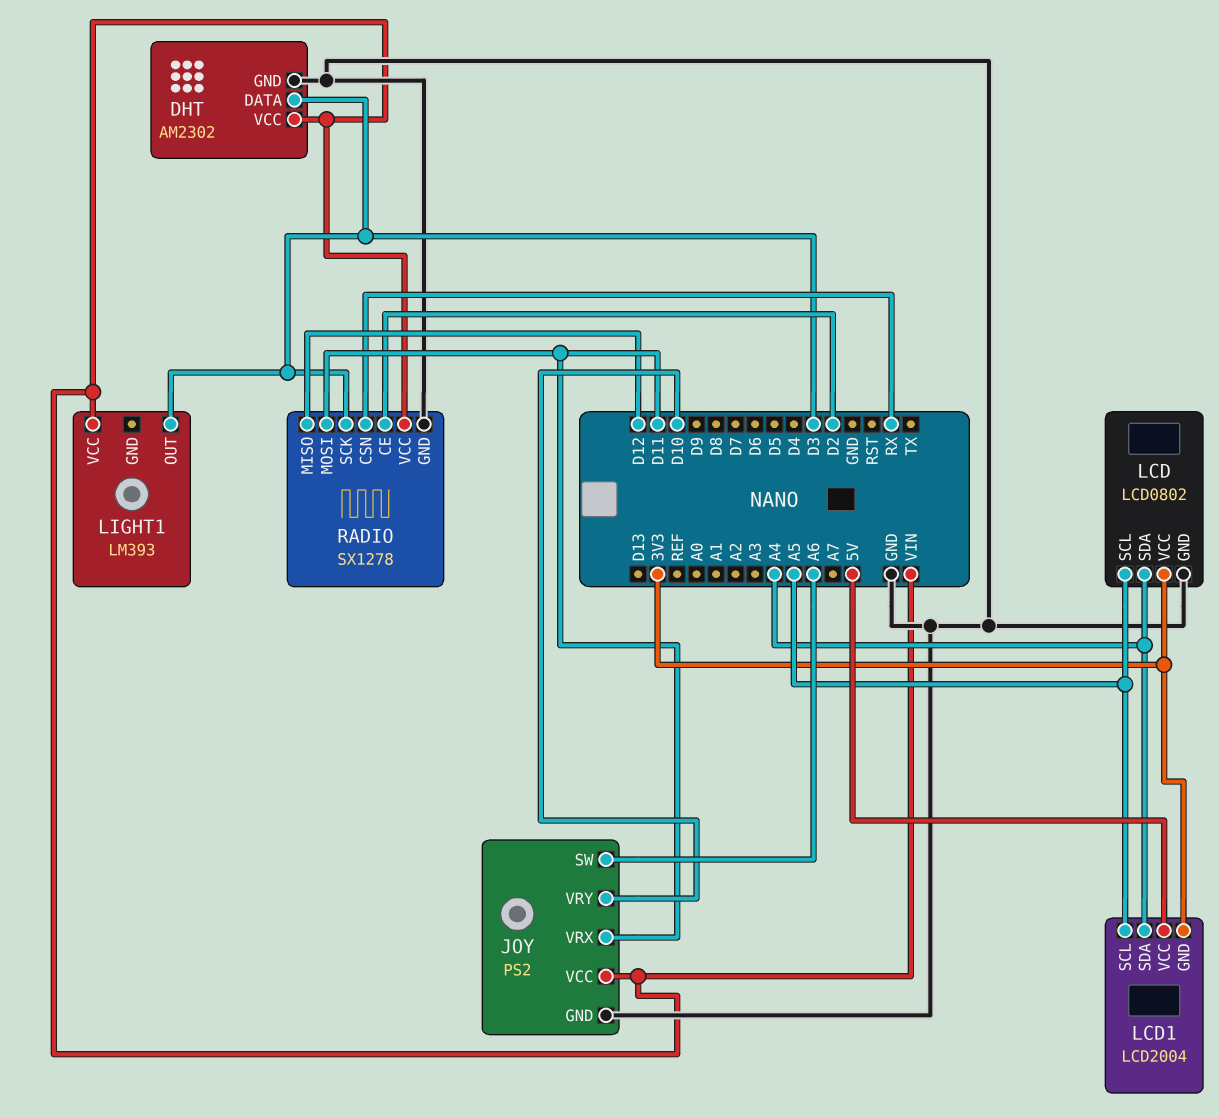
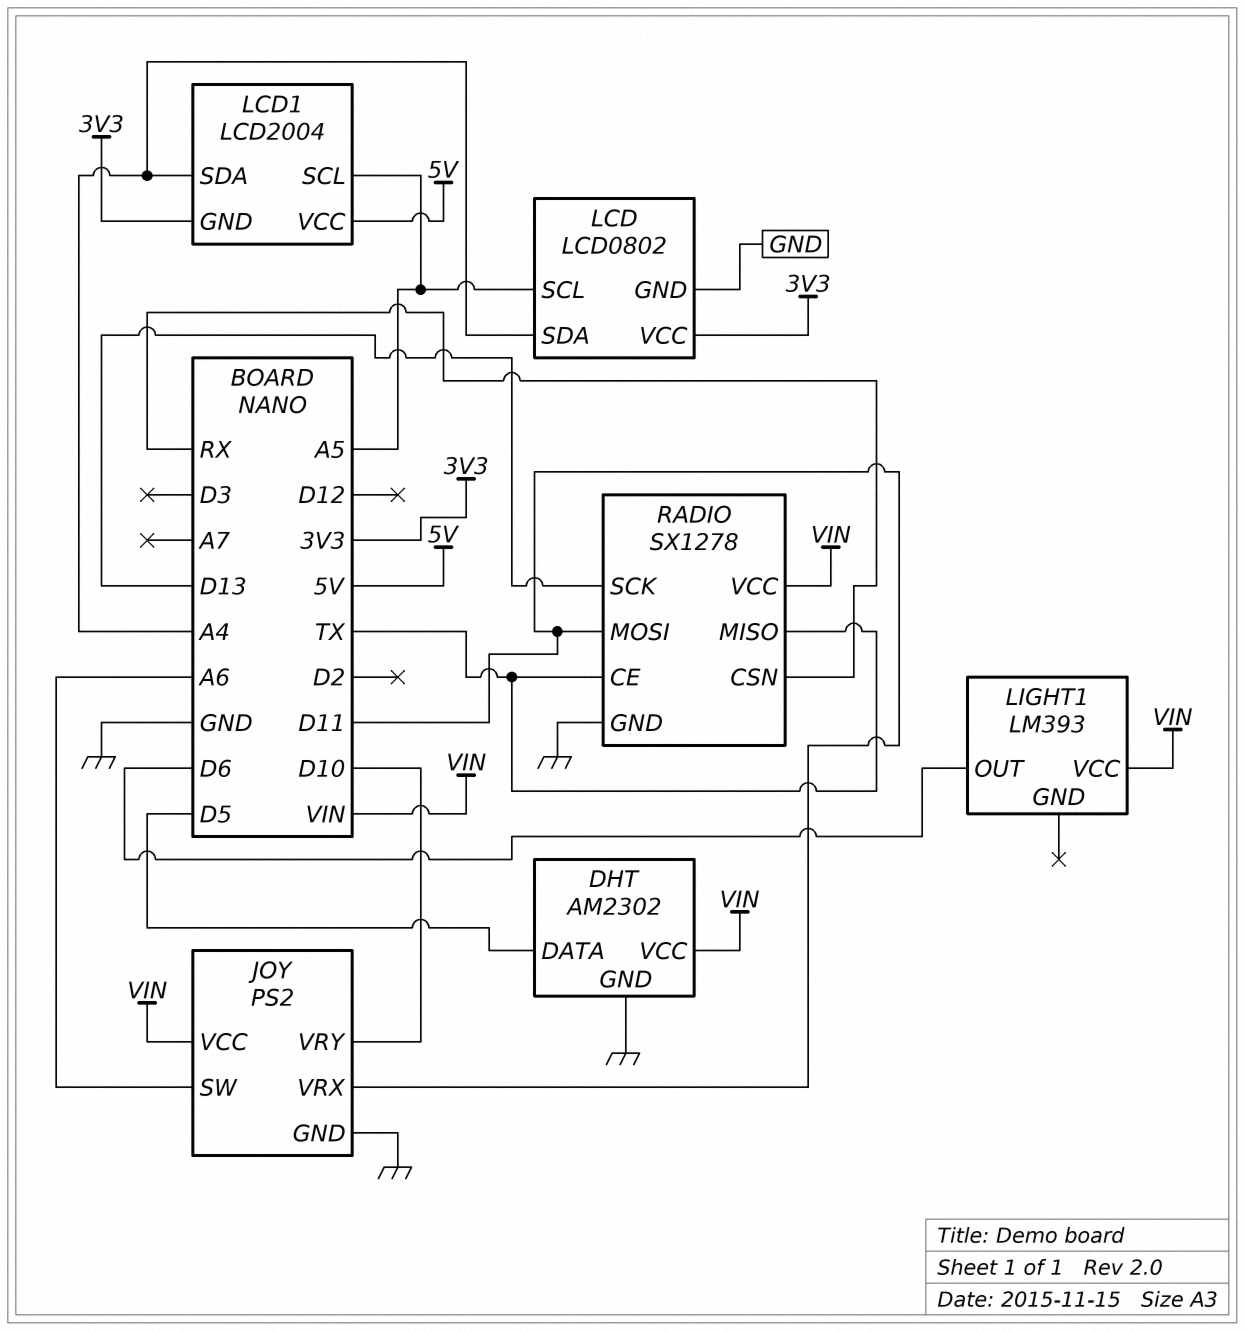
DHT pin DATA: D3 -> D5
LIGHT1 pin OUT: D3 -> D6
RADIO pin CE: D2 -> TX
RADIO pin MISO: D12 -> TX
RADIO pin SCK: D3 -> D13

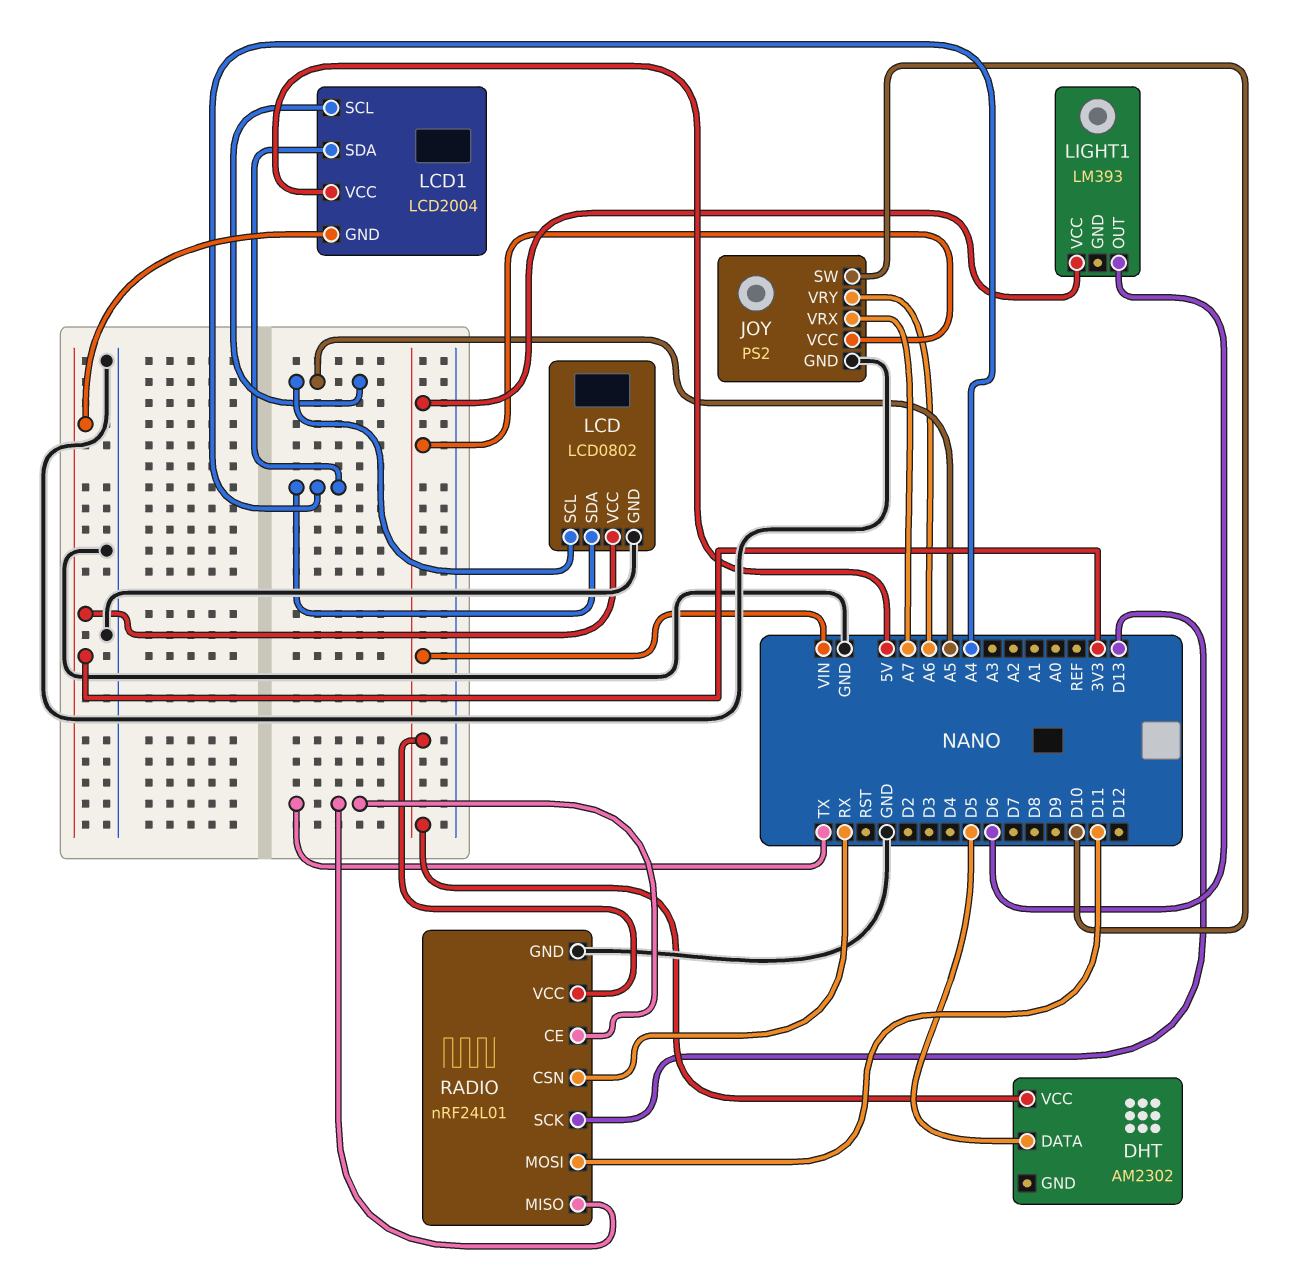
DHT pin GND: GND -> none
JOY pin SW: A6 -> D10
JOY pin VRX: D11 -> A7
JOY pin VRY: D10 -> A6
RADIO: SX1278 -> nRF24L01

